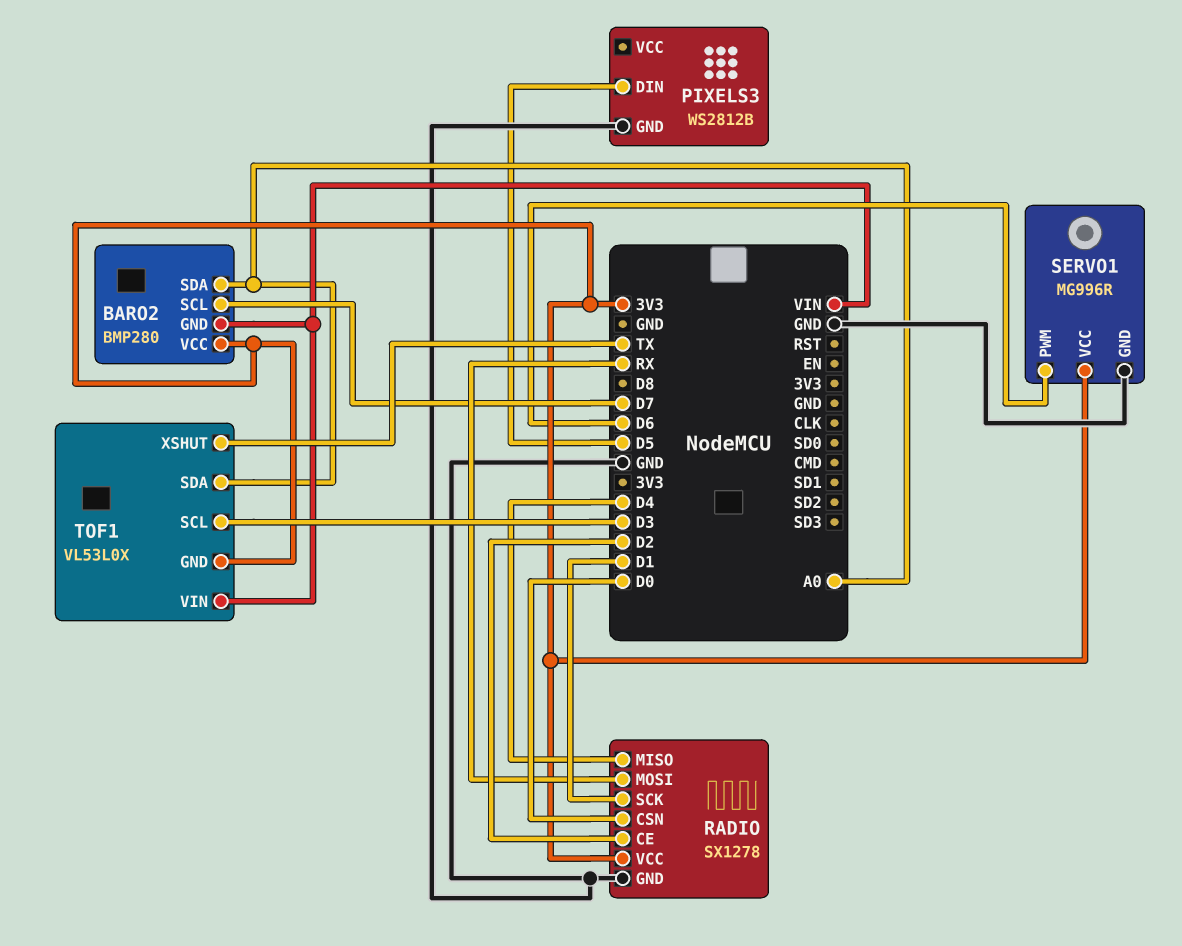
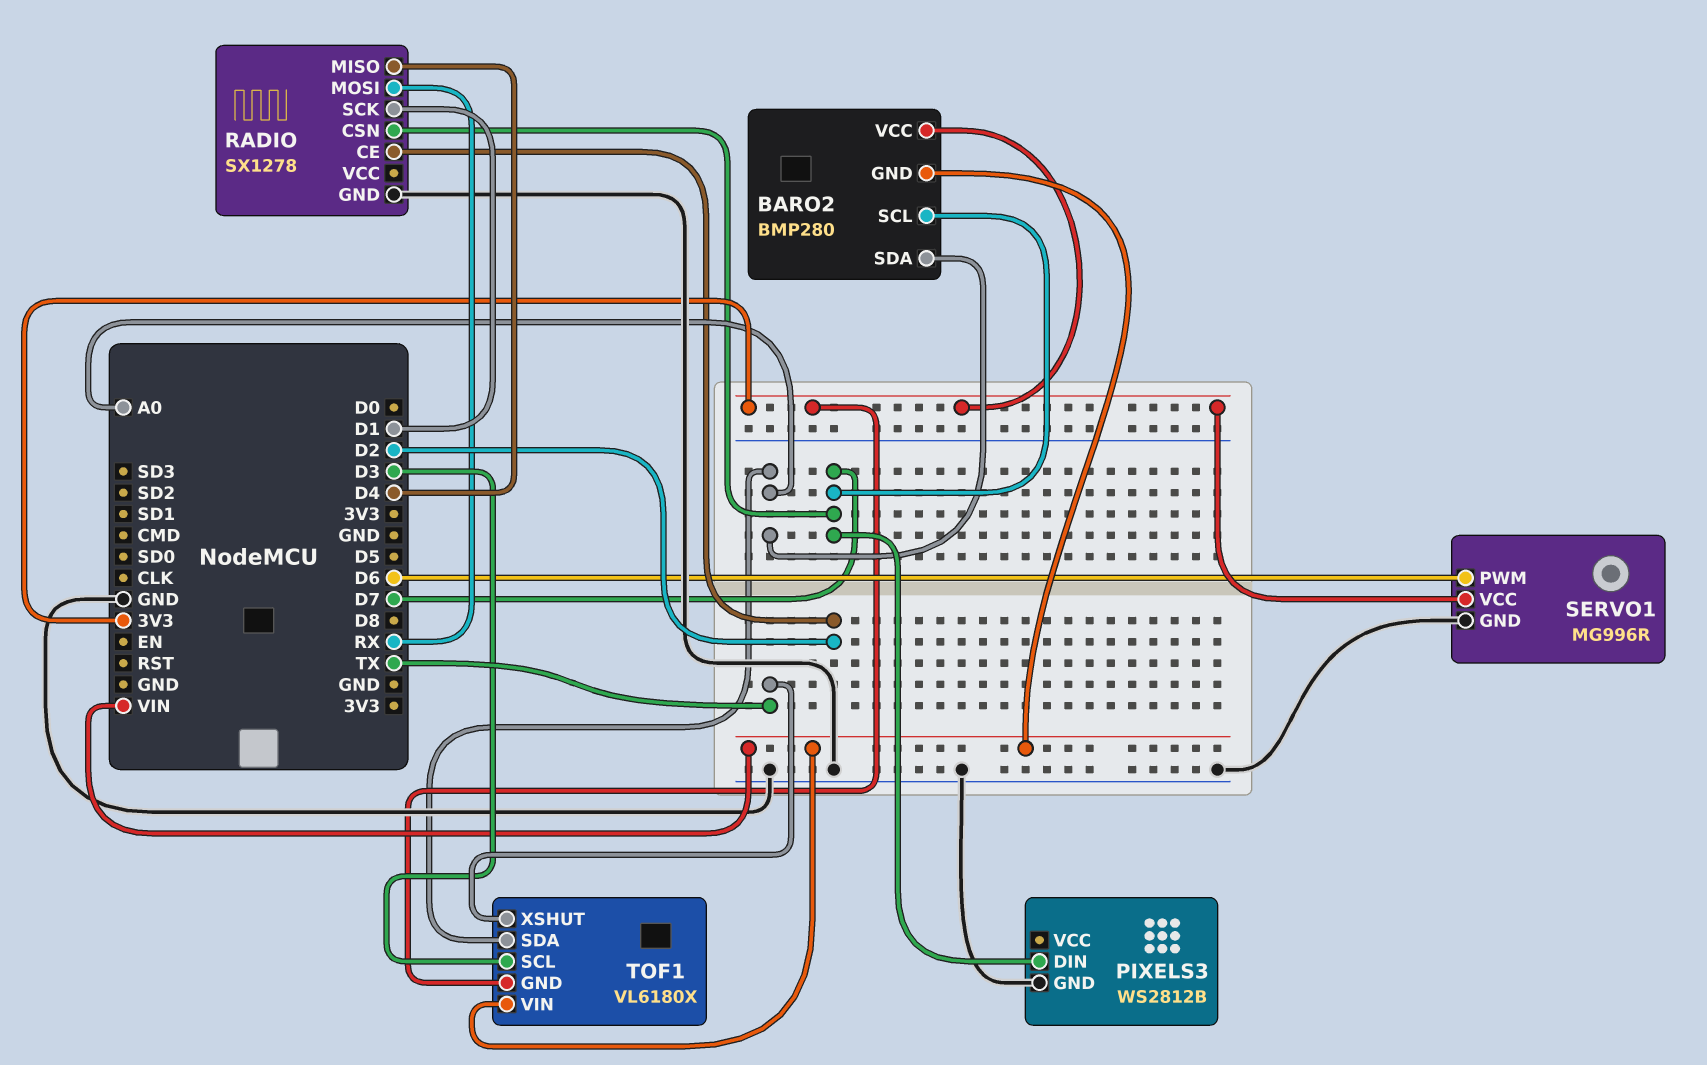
PIXELS3 pin DIN: D5 -> D7
RADIO pin CSN: D0 -> D7
RADIO pin VCC: 3V3 -> none
TOF1: VL53L0X -> VL6180X

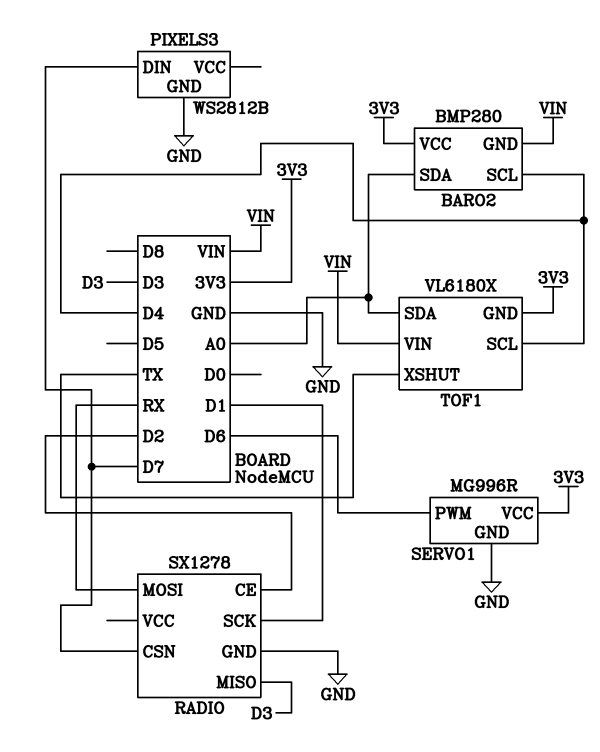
BARO2 pin SCL: D7 -> D4
RADIO pin MISO: D4 -> D3
TOF1 pin SCL: D3 -> D4

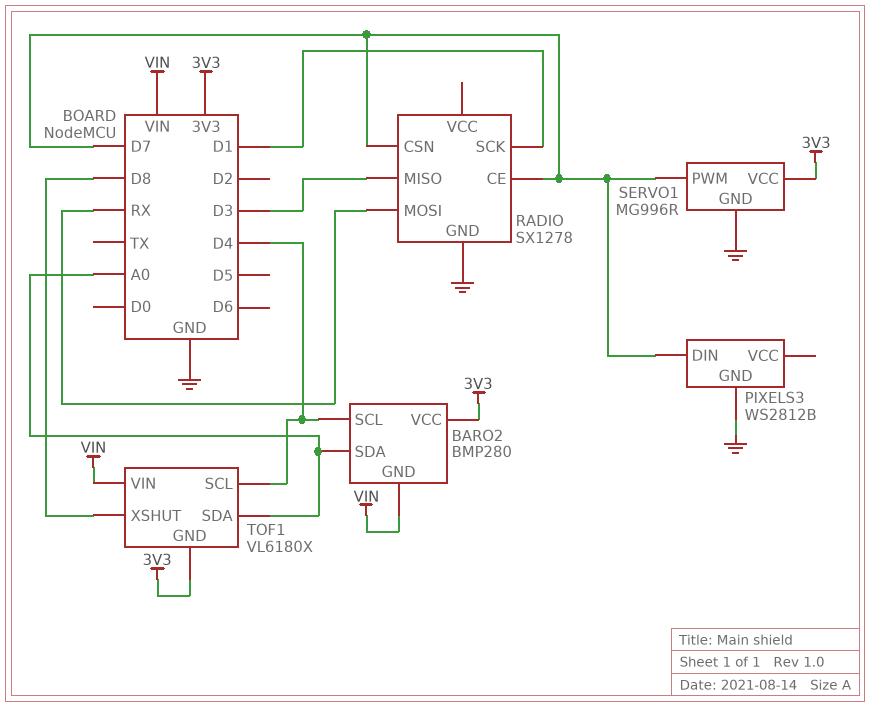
RADIO pin CE: D2 -> D7
SERVO1 pin PWM: D6 -> D7
TOF1 pin XSHUT: TX -> D8

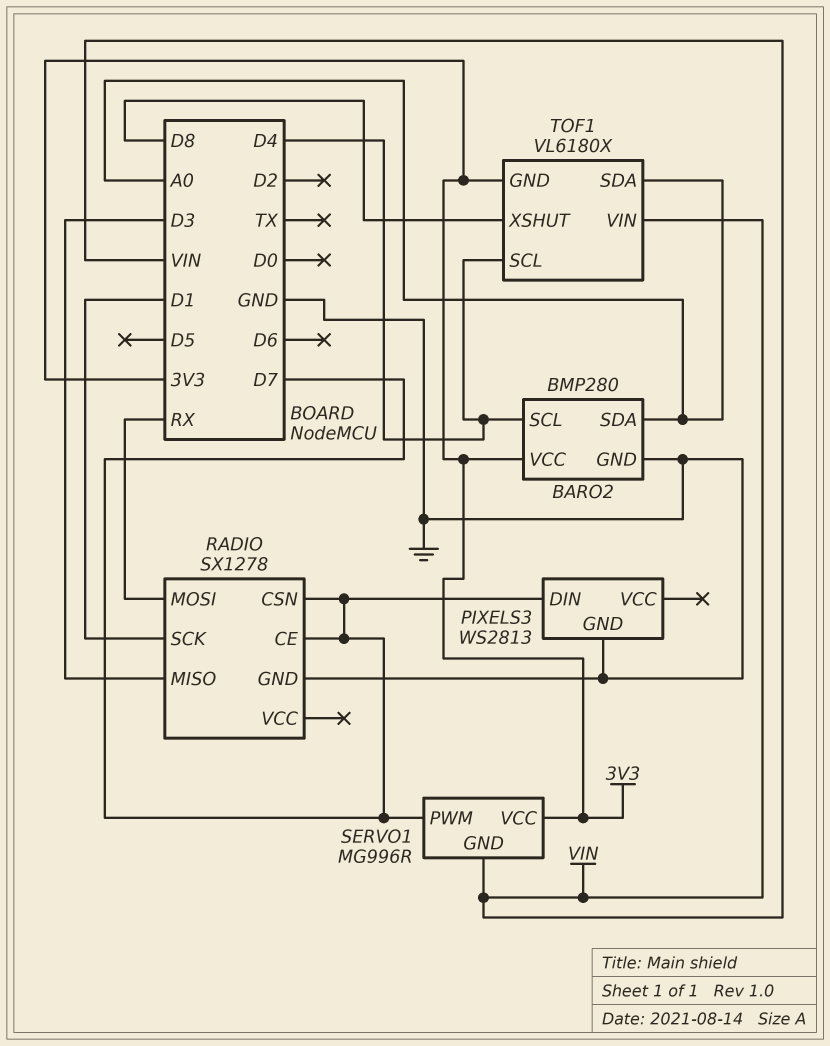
BARO2 pin GND: VIN -> GND
PIXELS3: WS2812B -> WS2813
SERVO1 pin GND: GND -> VIN

